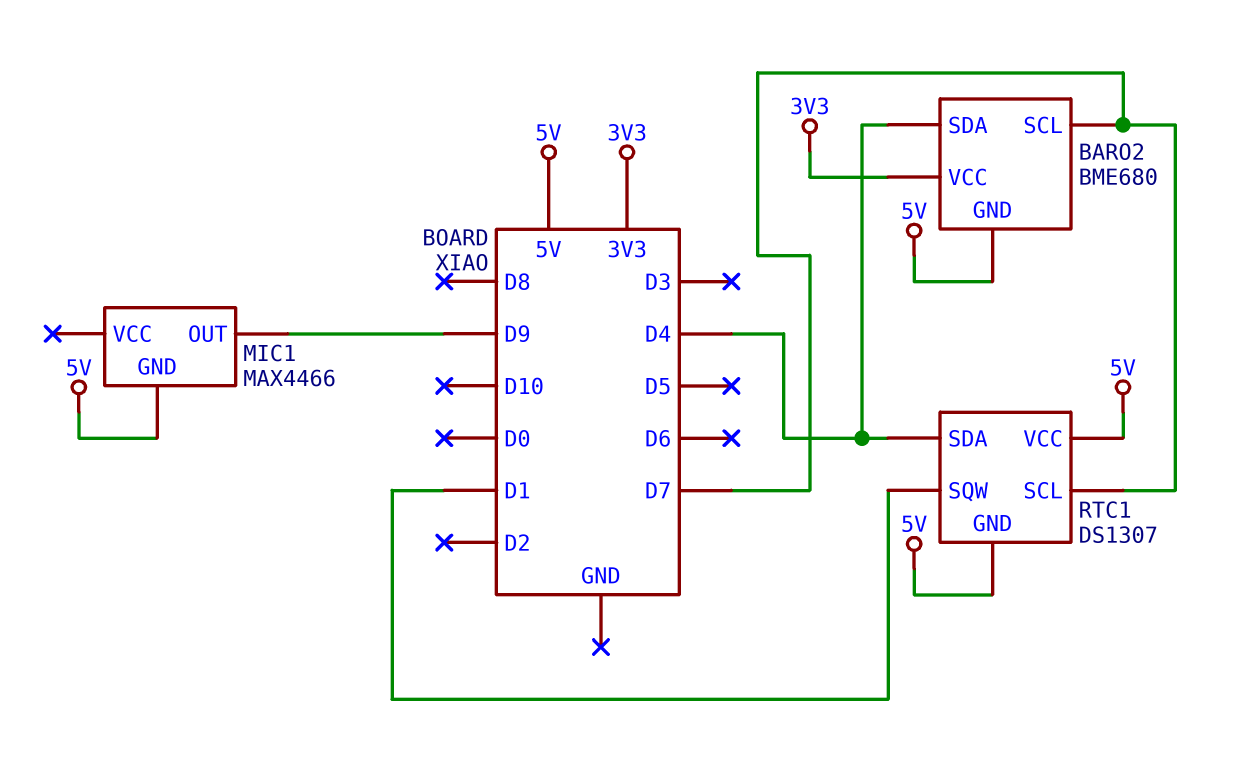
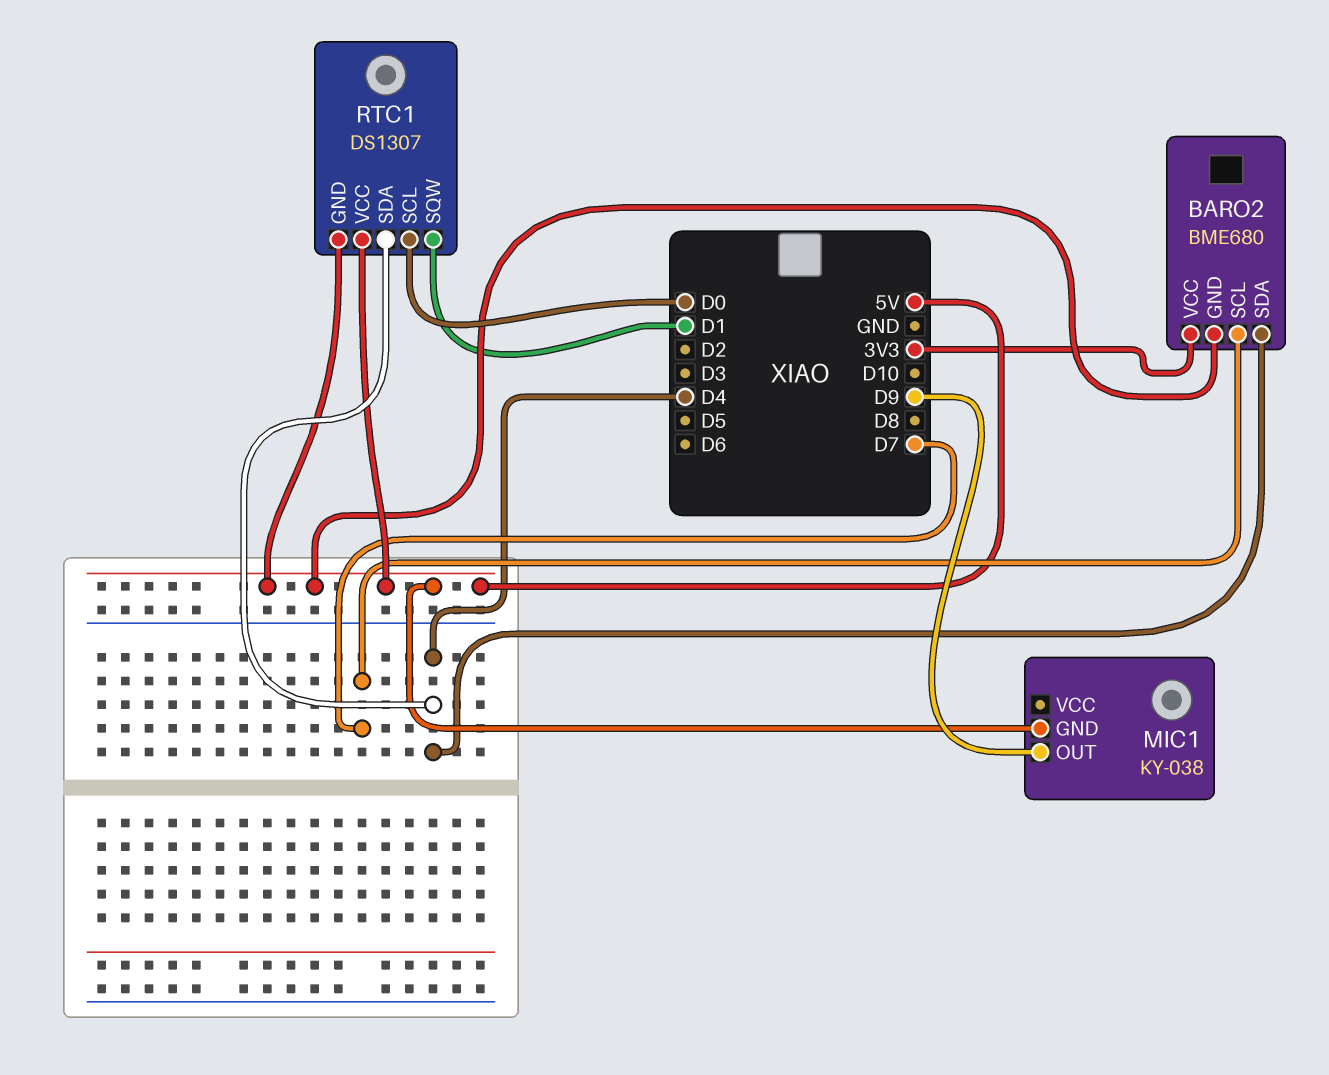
MIC1: MAX4466 -> KY-038
RTC1 pin SCL: D7 -> D0

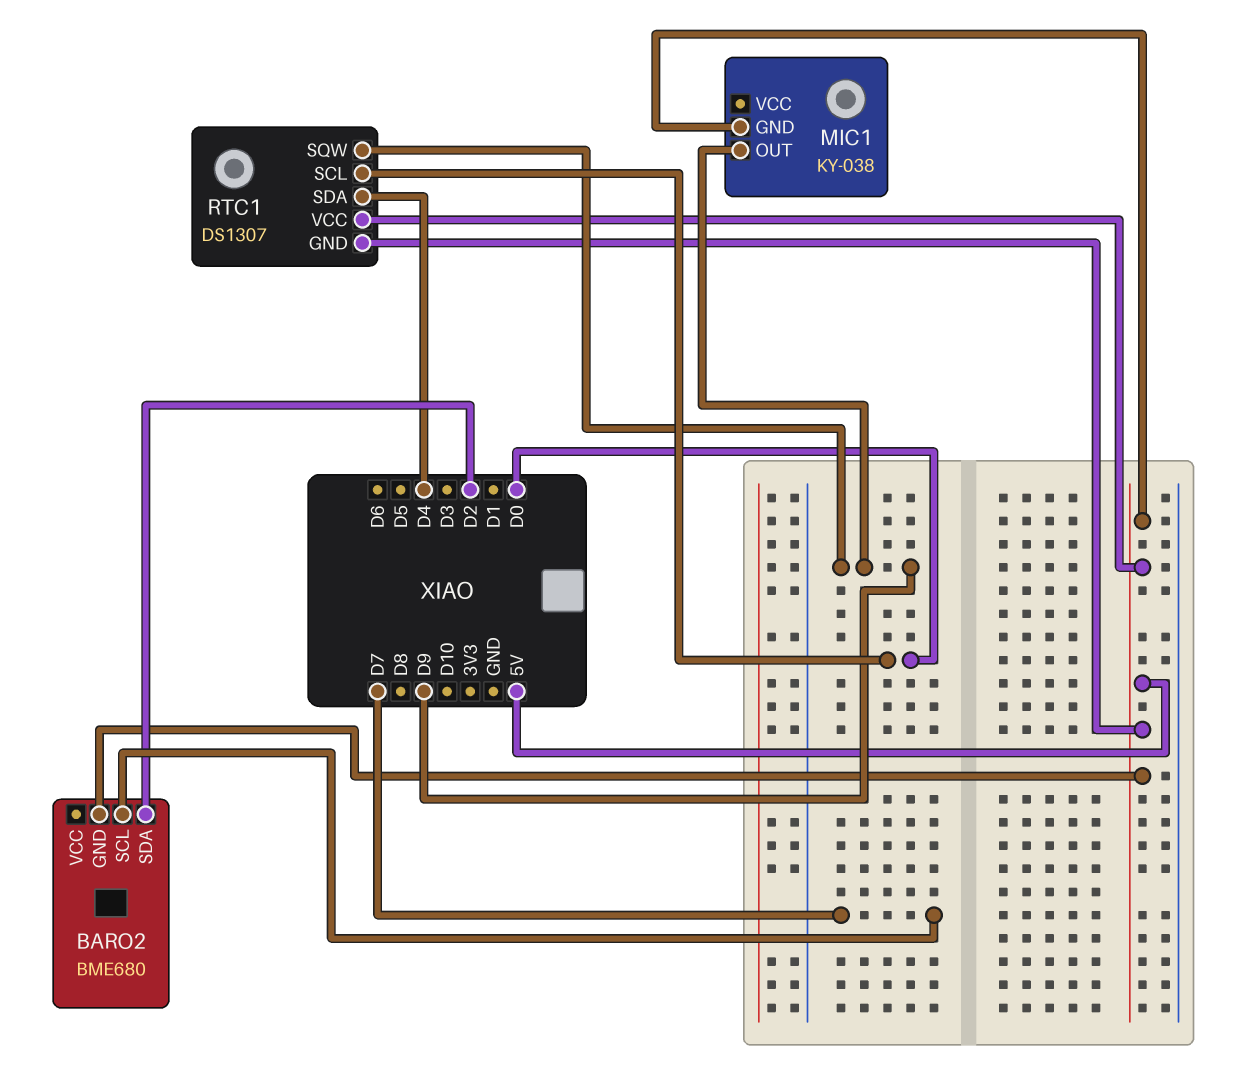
BARO2 pin SDA: D4 -> D2
BARO2 pin VCC: 3V3 -> none
RTC1 pin SQW: D1 -> D9

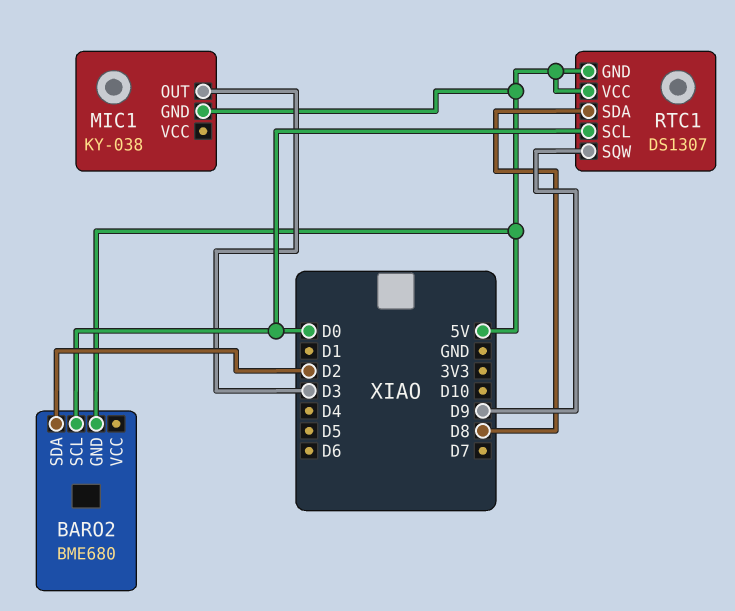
BARO2 pin SCL: D7 -> D0
MIC1 pin OUT: D9 -> D3
RTC1 pin SDA: D4 -> D8

